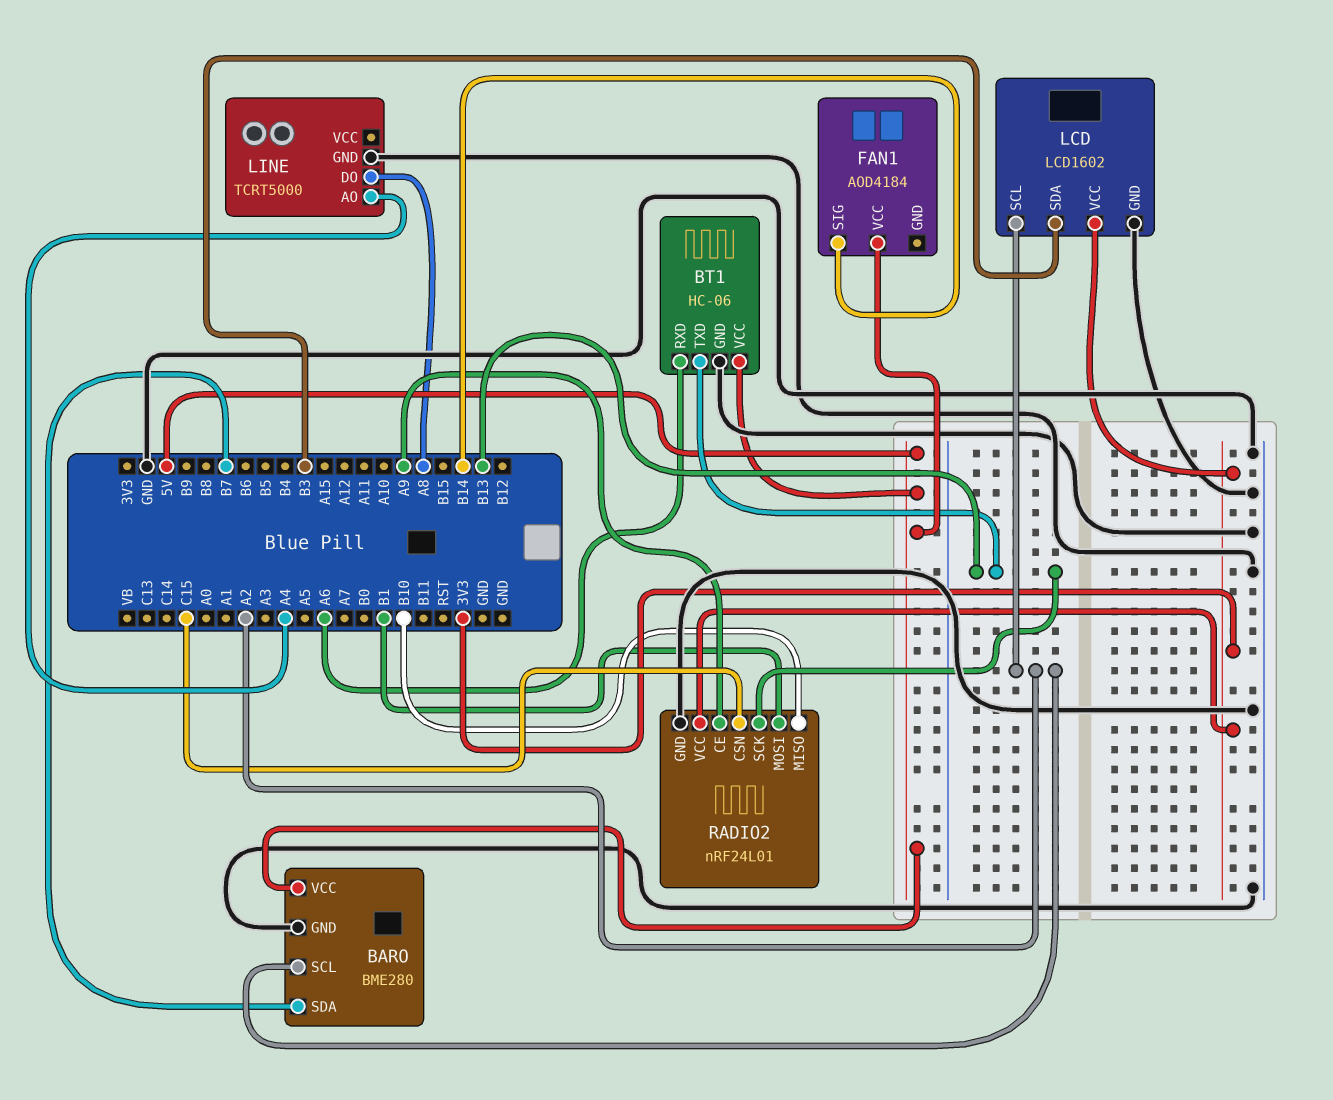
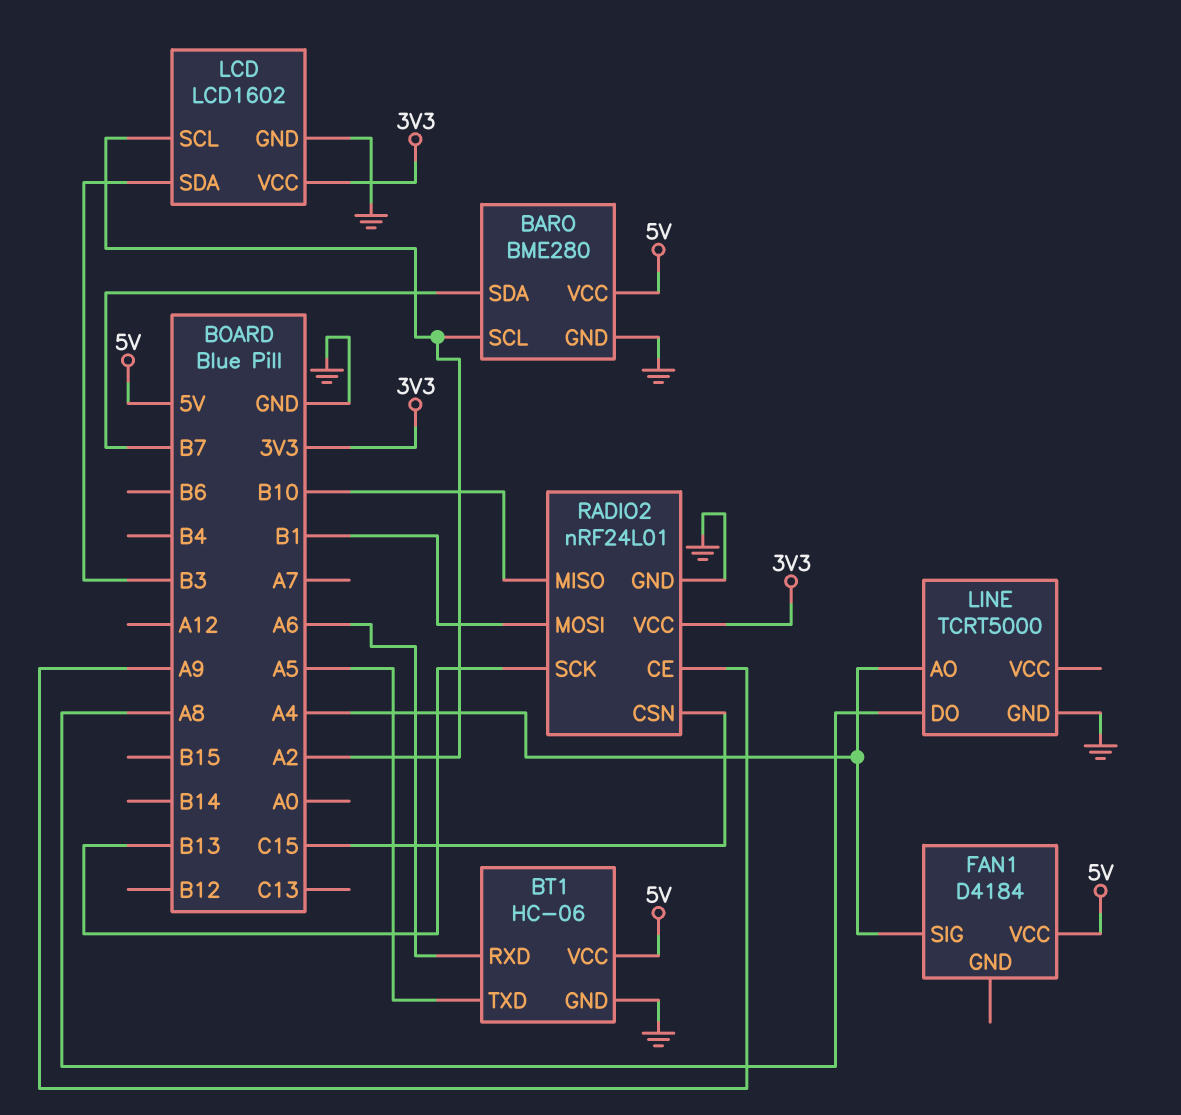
BT1 pin TXD: B13 -> A5
FAN1: AOD4184 -> D4184
FAN1 pin SIG: B14 -> A4

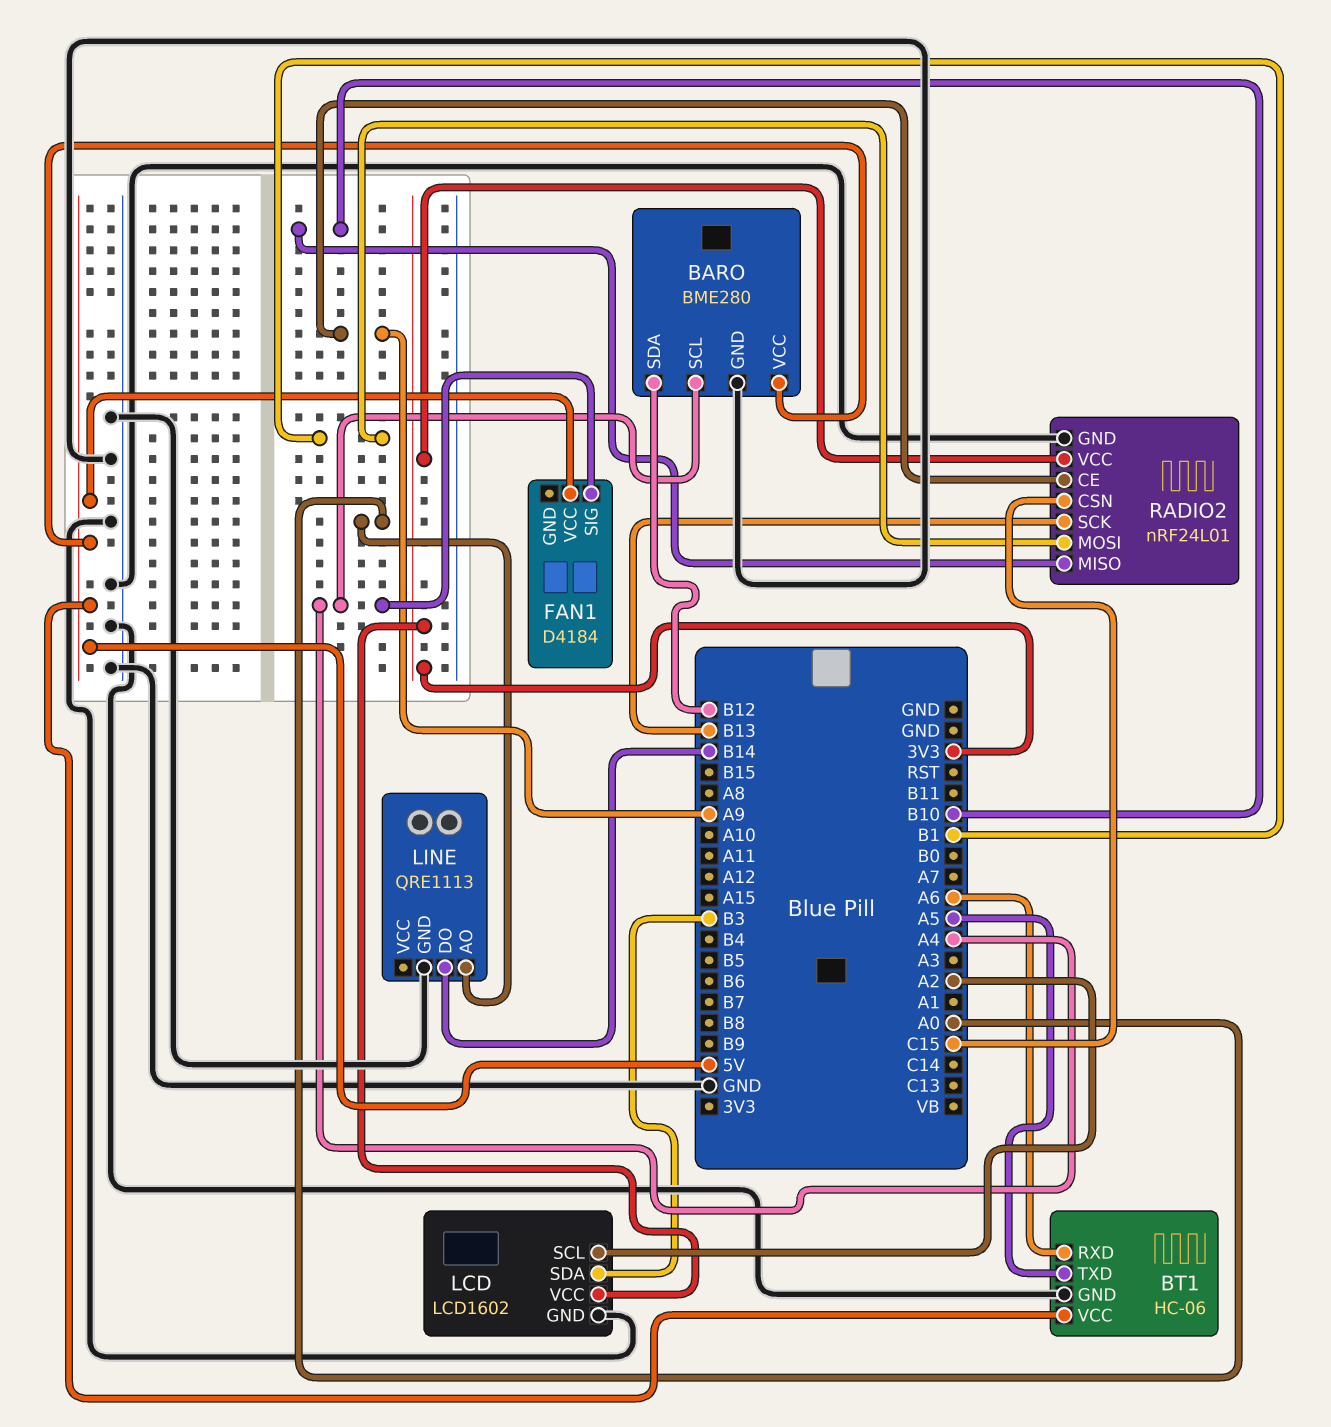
BARO pin SCL: A2 -> A4
BARO pin SDA: B7 -> B12
LINE: TCRT5000 -> QRE1113
LINE pin AO: A4 -> A0
LINE pin DO: A8 -> B14

